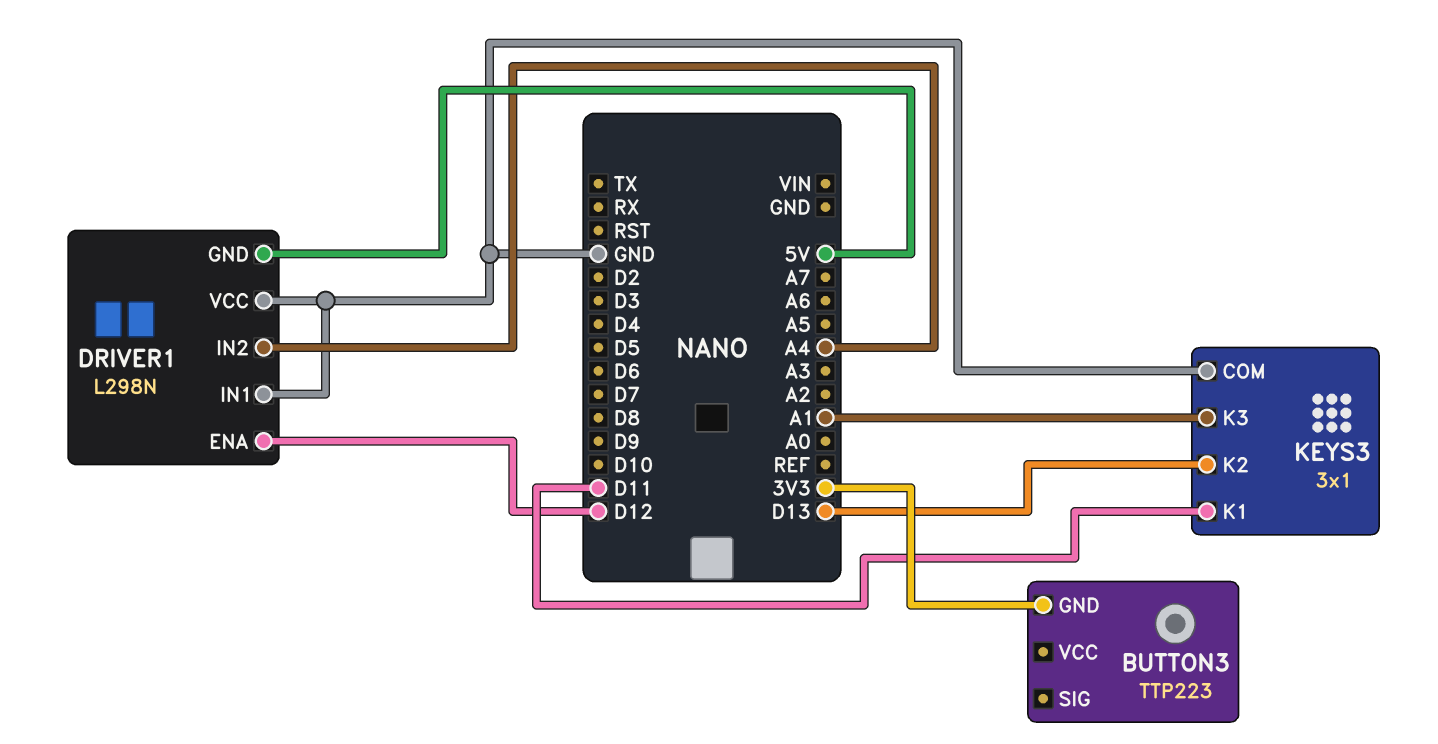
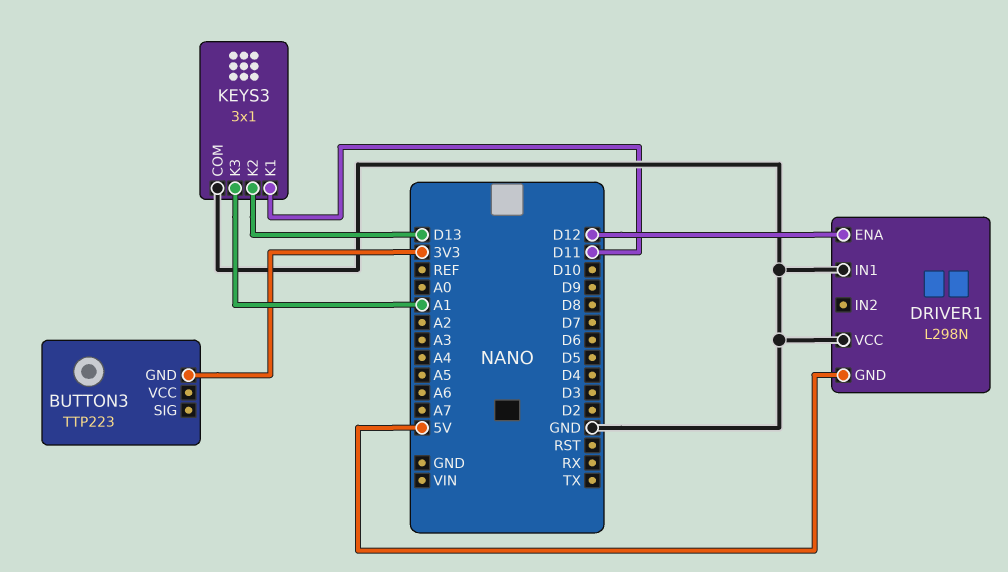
DRIVER1 pin IN2: A4 -> none

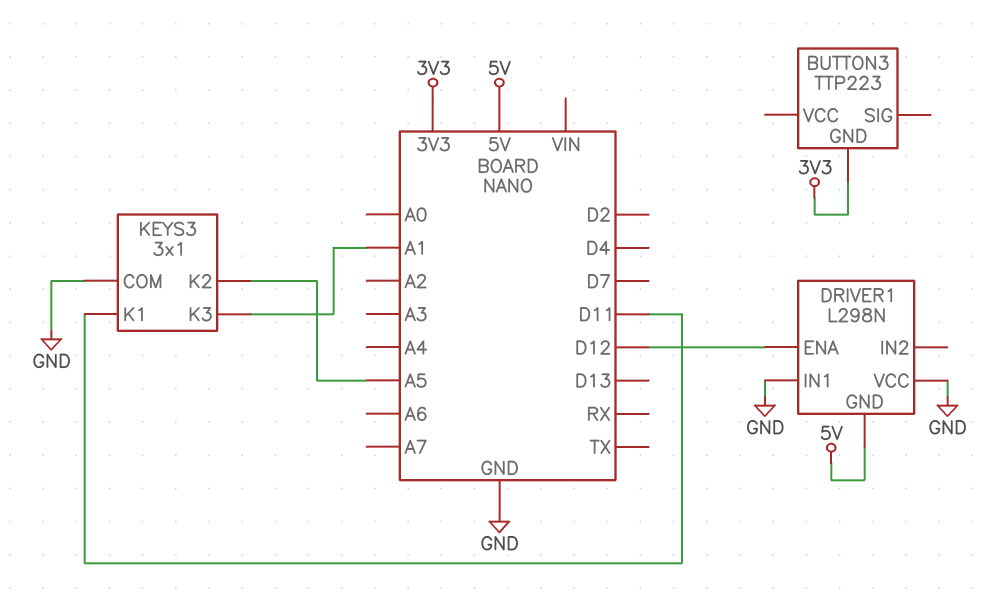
KEYS3 pin K2: D13 -> A5

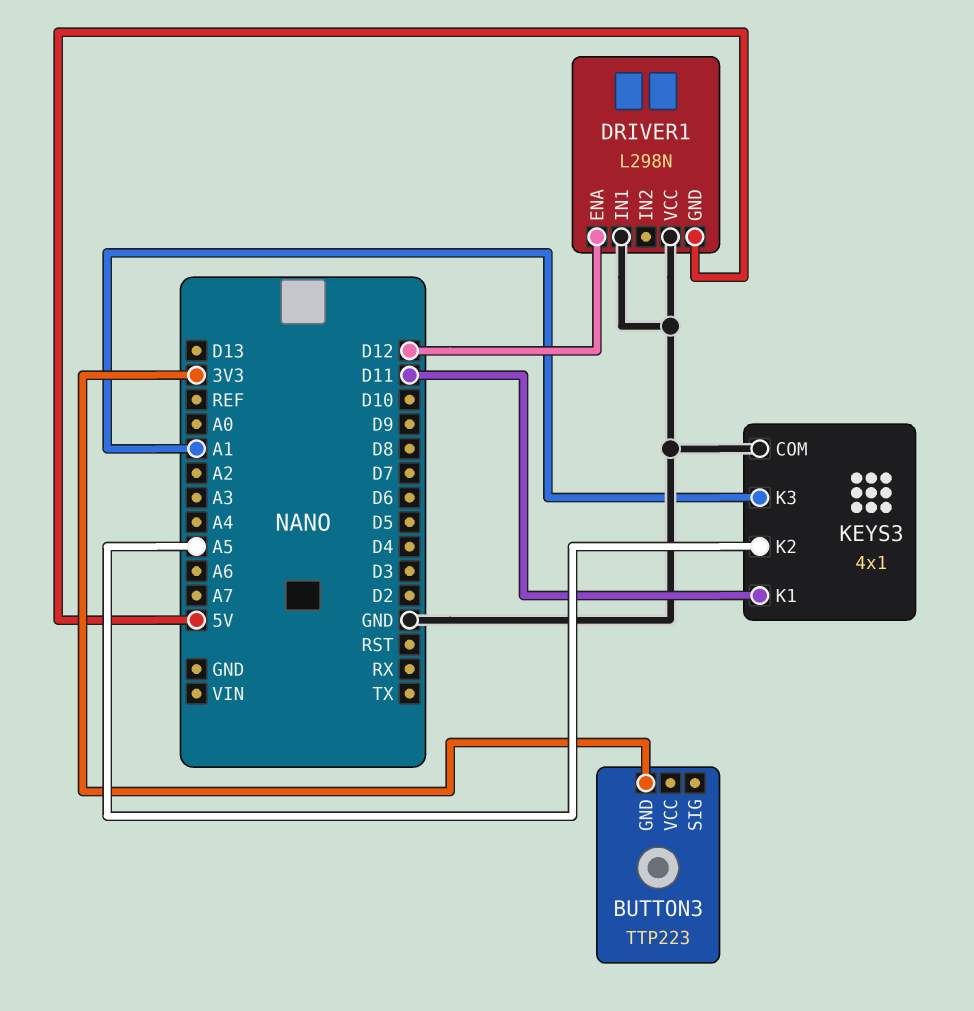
KEYS3: 3x1 -> 4x1

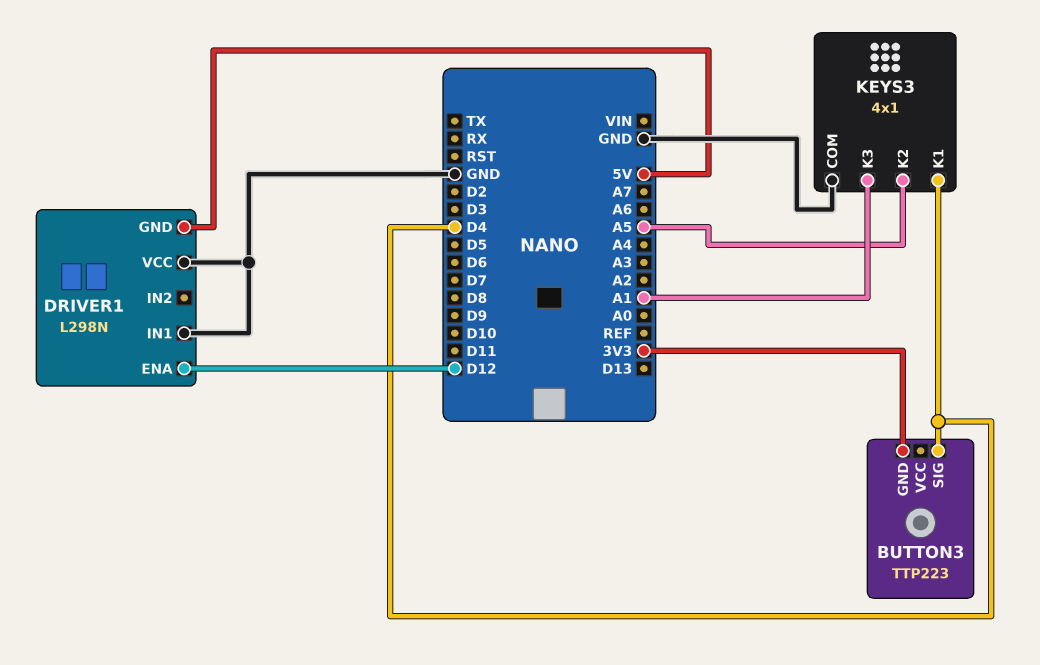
BUTTON3 pin SIG: none -> D4
KEYS3 pin K1: D11 -> D4

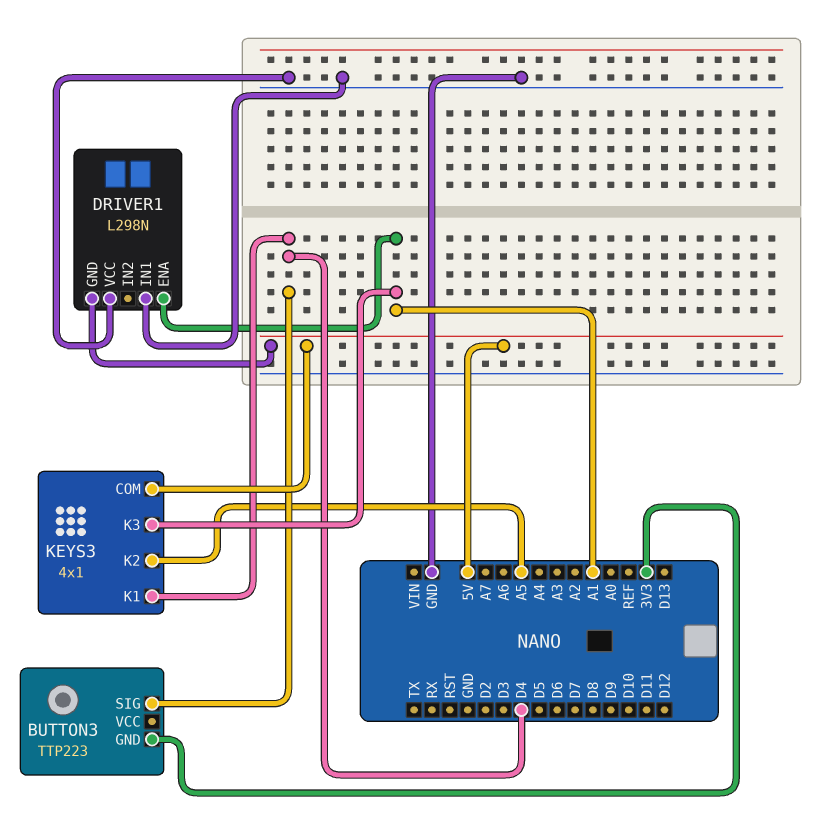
DRIVER1 pin ENA: D12 -> A1
KEYS3 pin COM: GND -> 5V

